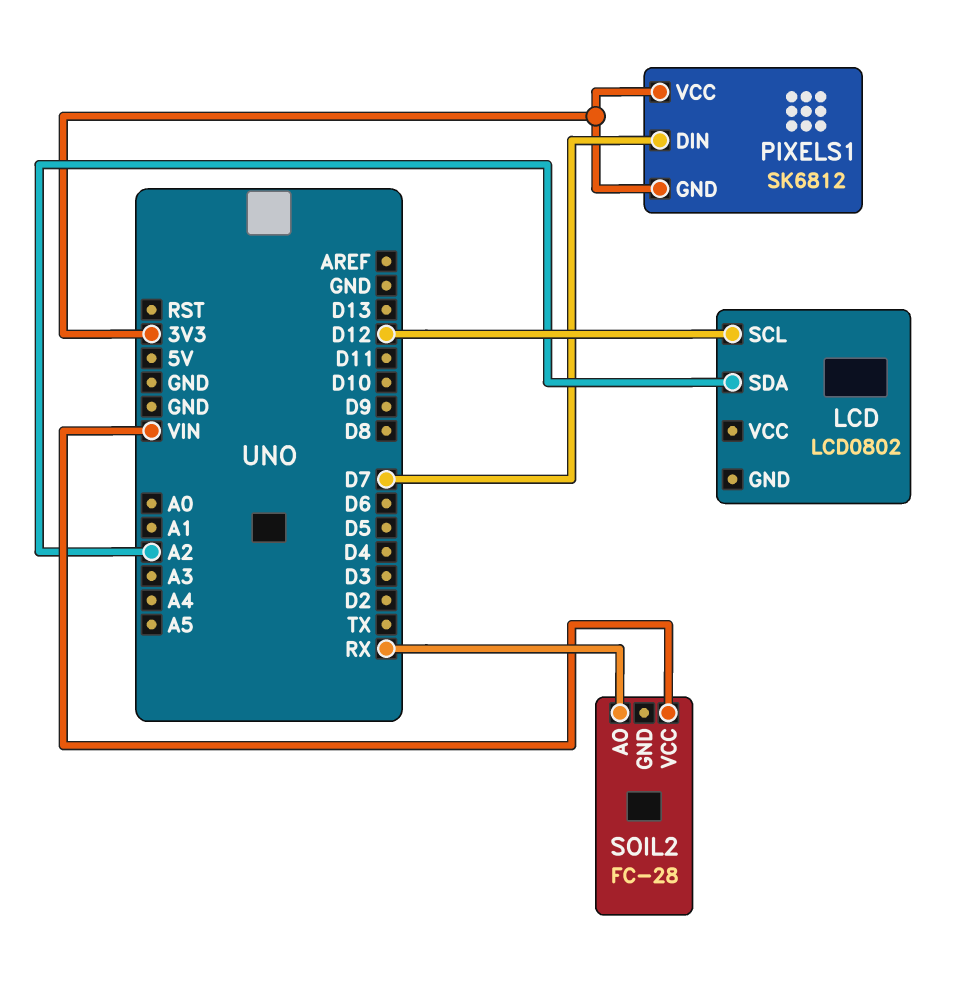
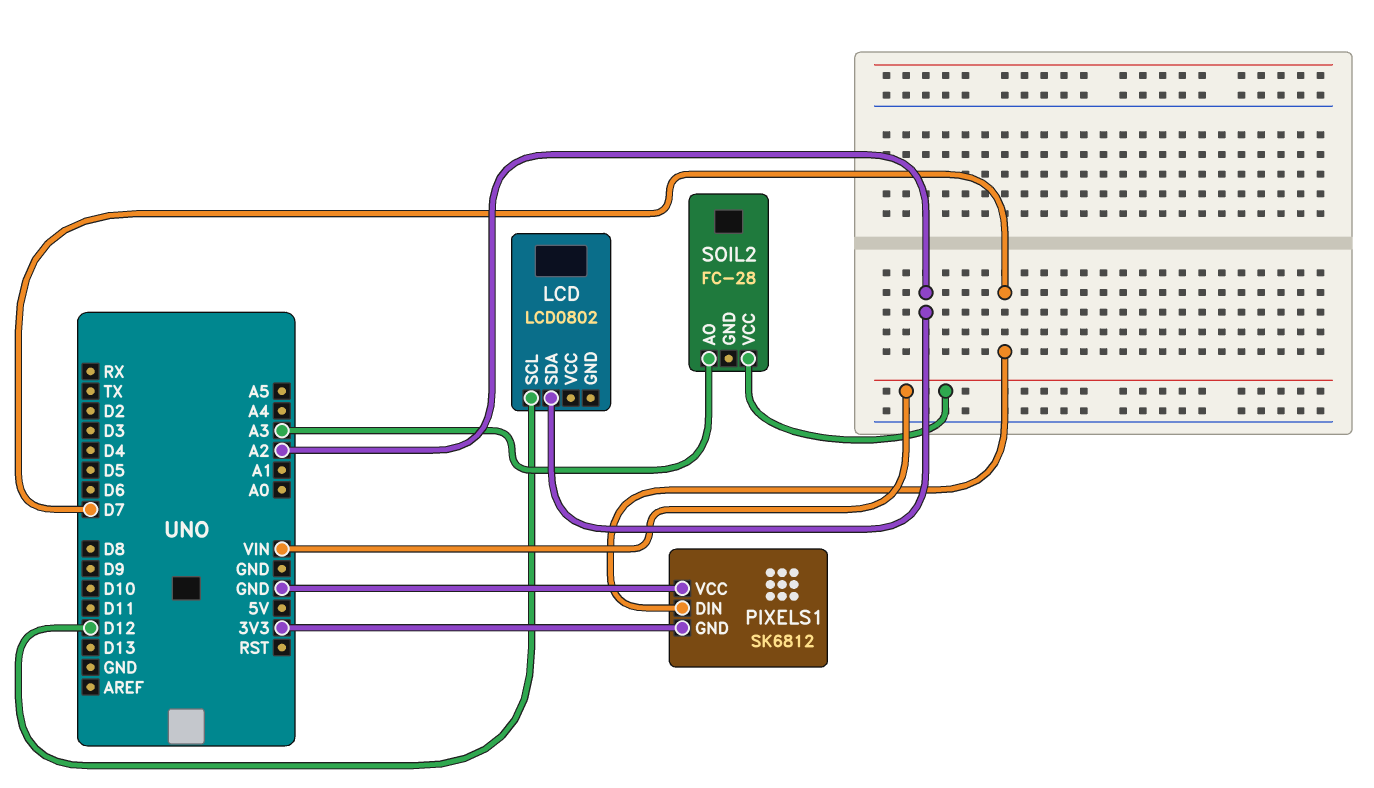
PIXELS1 pin VCC: 3V3 -> GND
SOIL2 pin AO: RX -> A3

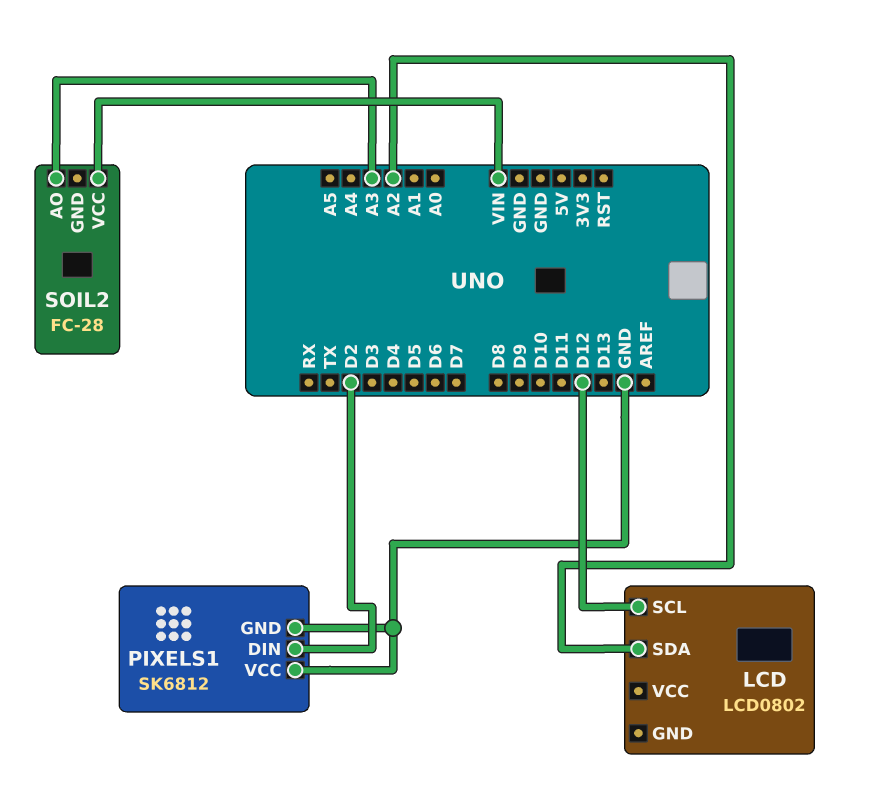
PIXELS1 pin DIN: D7 -> D2
PIXELS1 pin GND: 3V3 -> GND

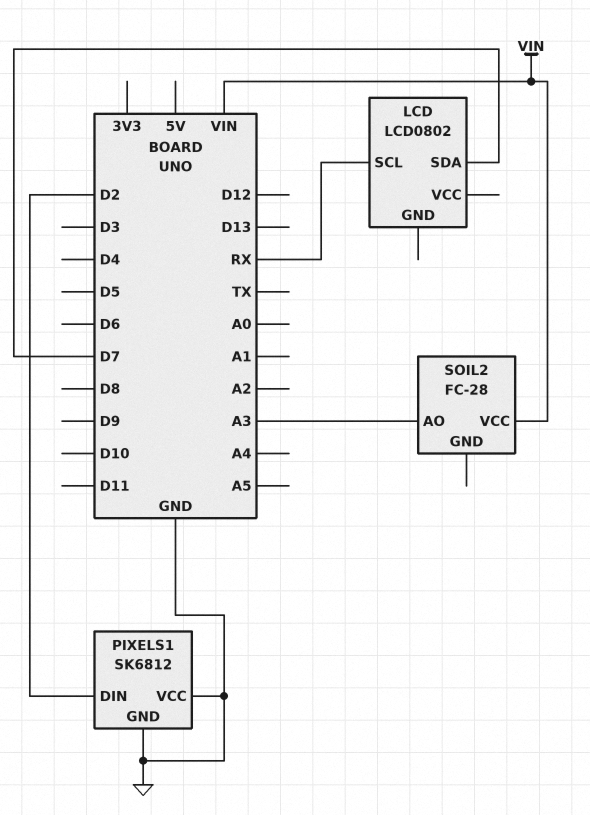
LCD pin SCL: D12 -> RX
LCD pin SDA: A2 -> D7

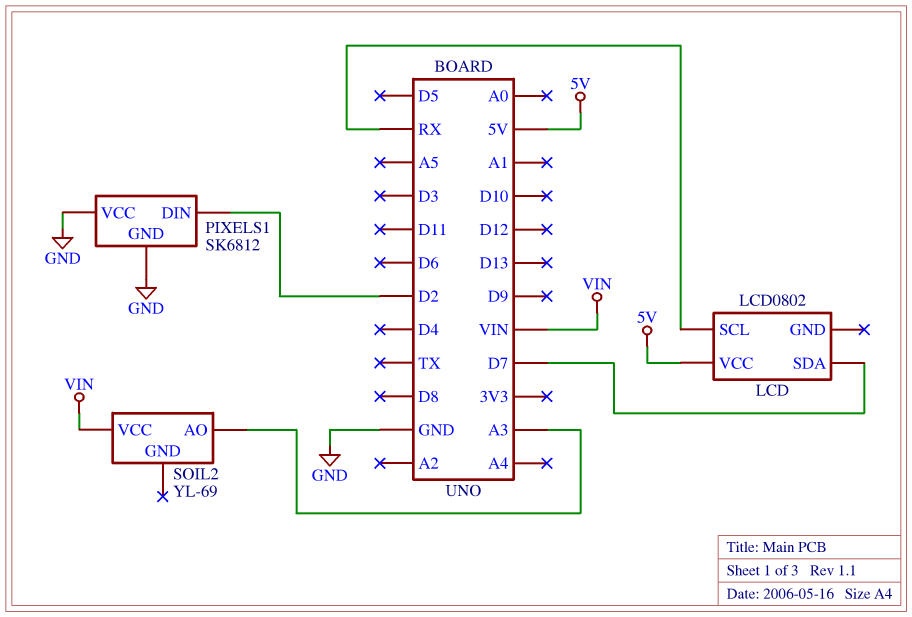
LCD pin VCC: none -> 5V
SOIL2: FC-28 -> YL-69

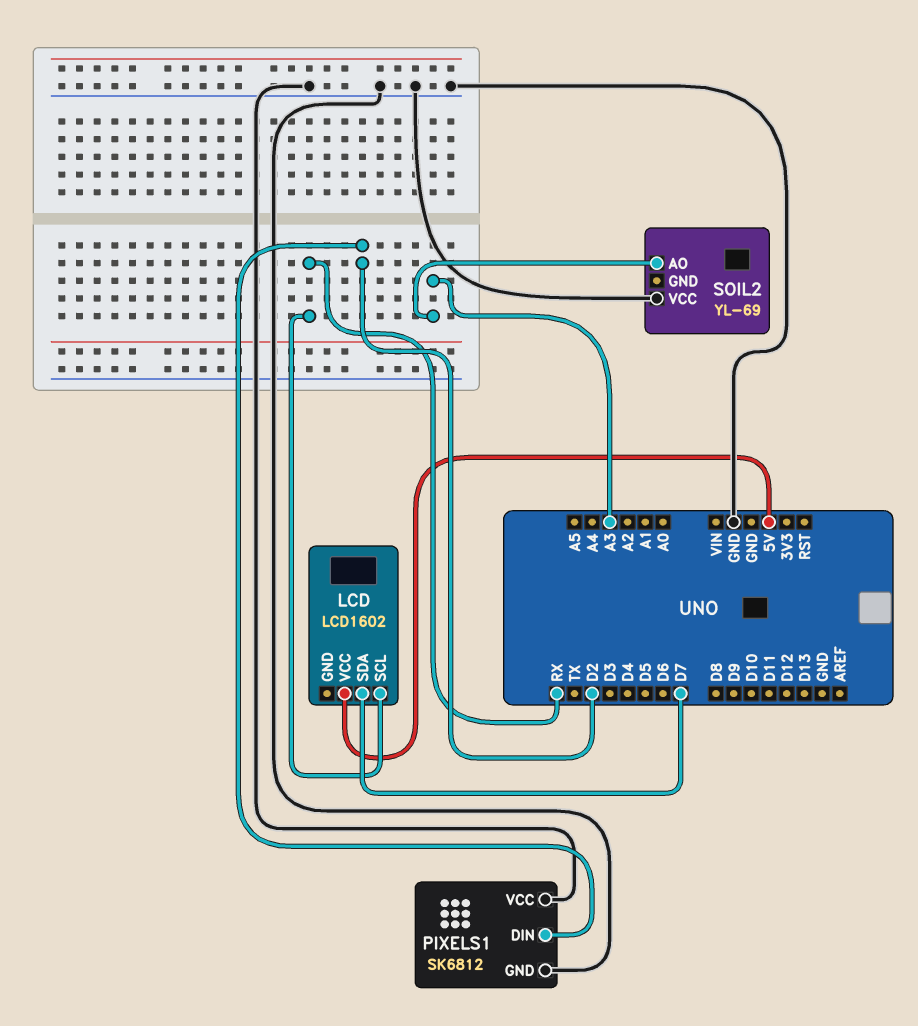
LCD: LCD0802 -> LCD1602
SOIL2 pin VCC: VIN -> GND

